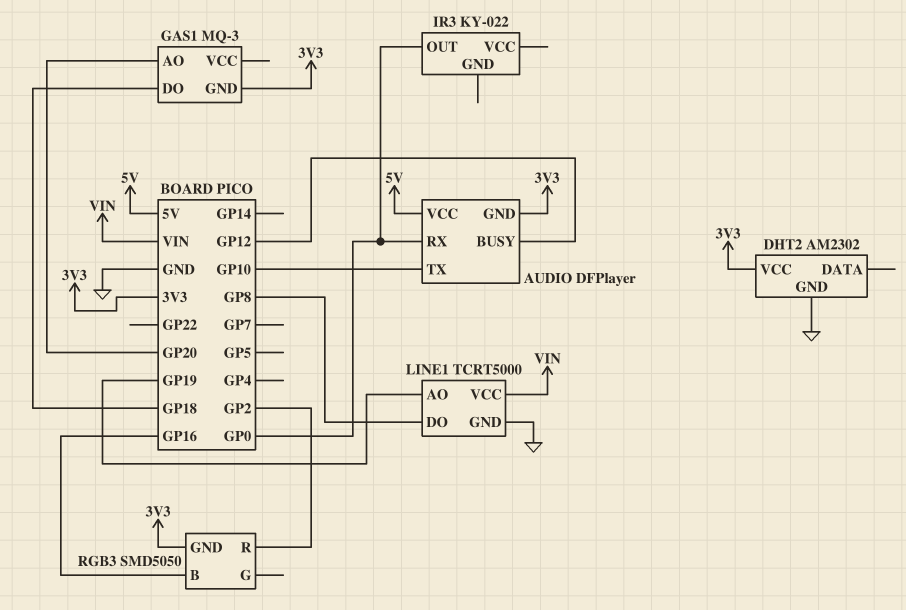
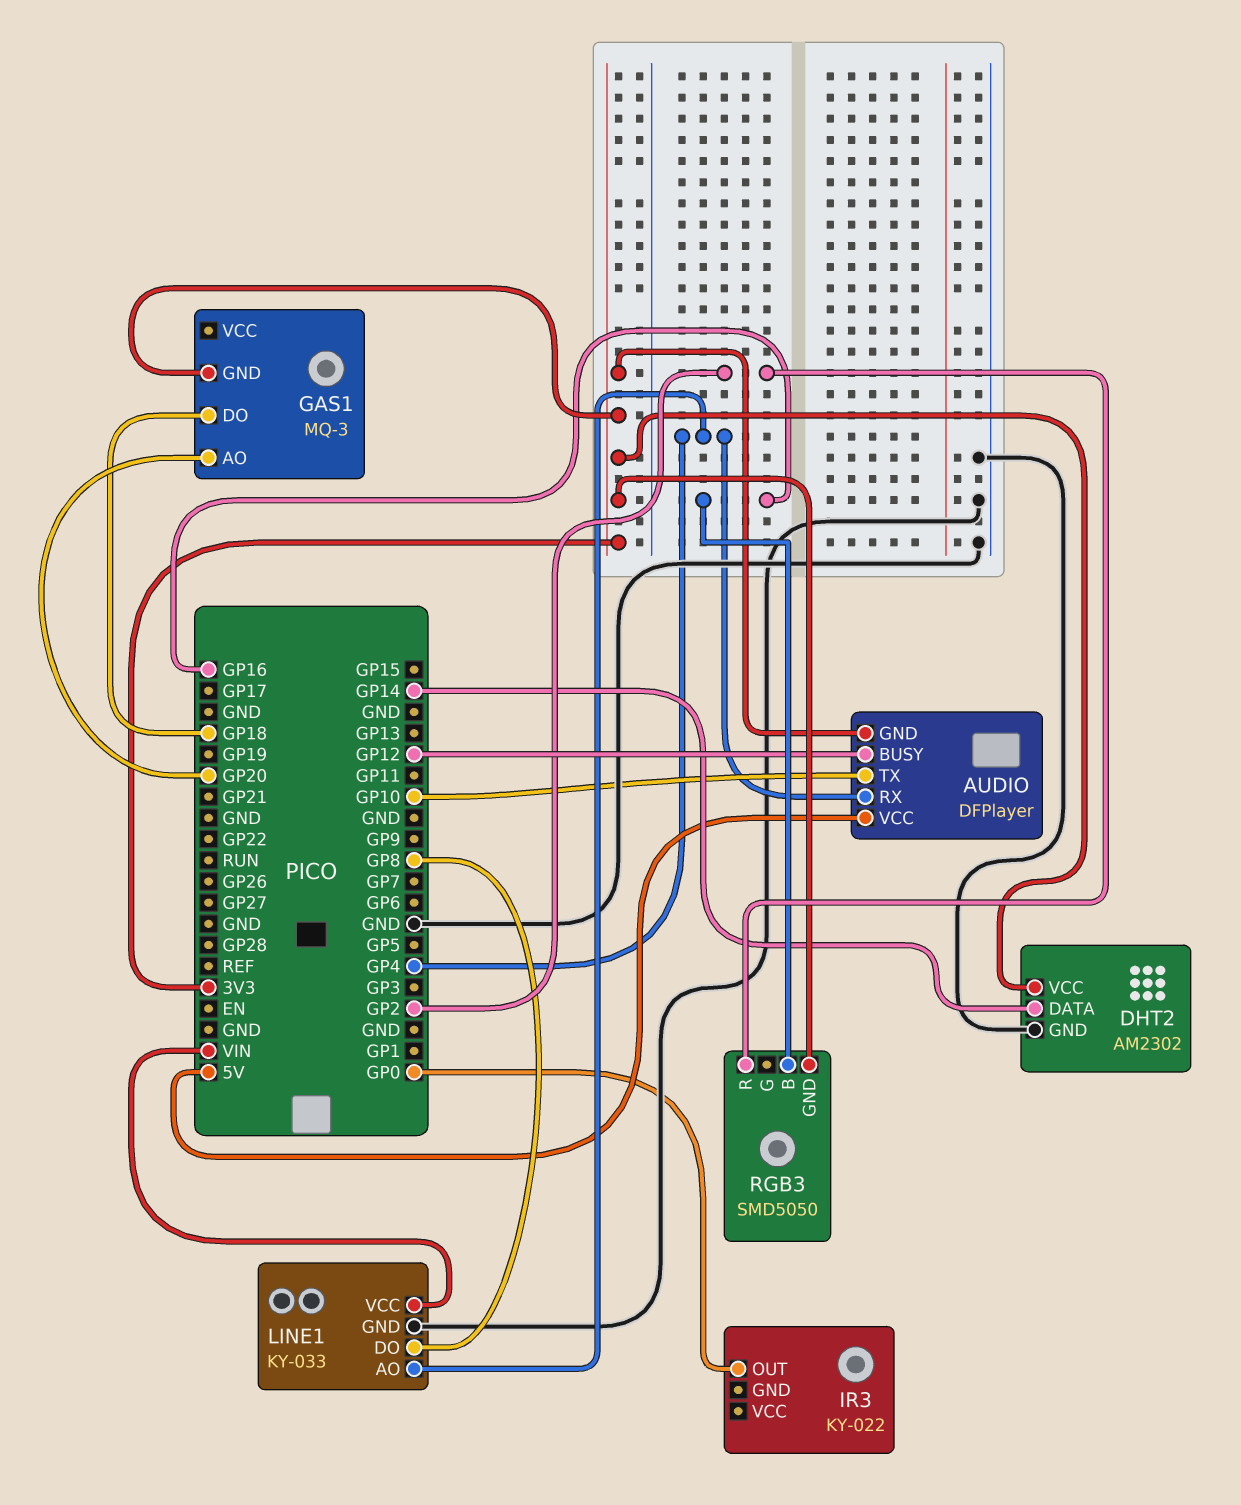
AUDIO pin RX: GP0 -> GP4
DHT2 pin DATA: none -> GP14
LINE1: TCRT5000 -> KY-033
LINE1 pin AO: GP19 -> GP4

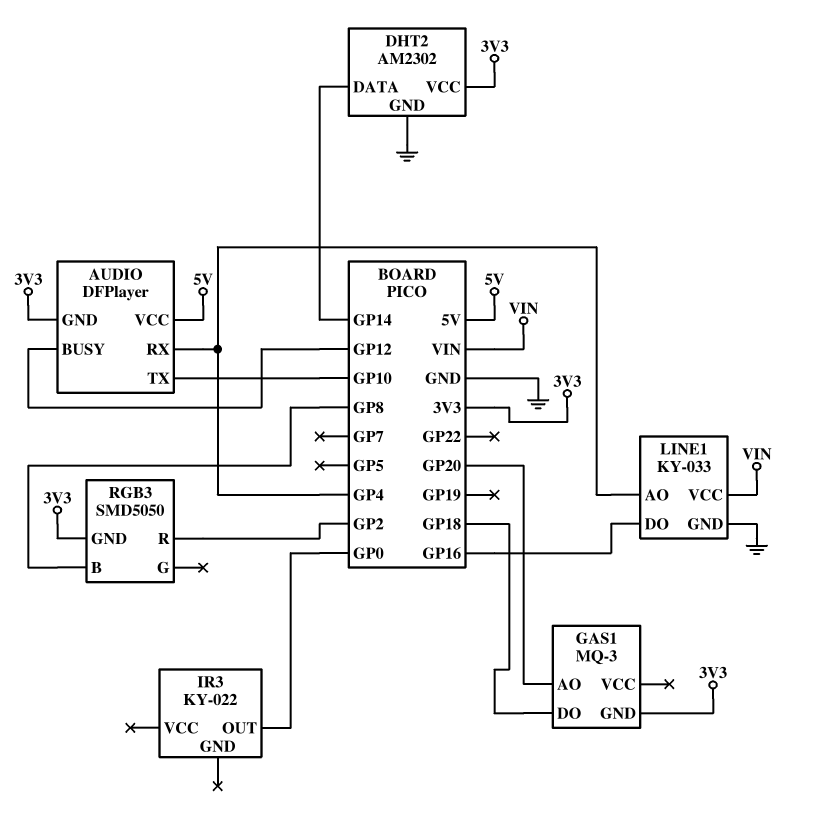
LINE1 pin DO: GP8 -> GP16
RGB3 pin B: GP16 -> GP8

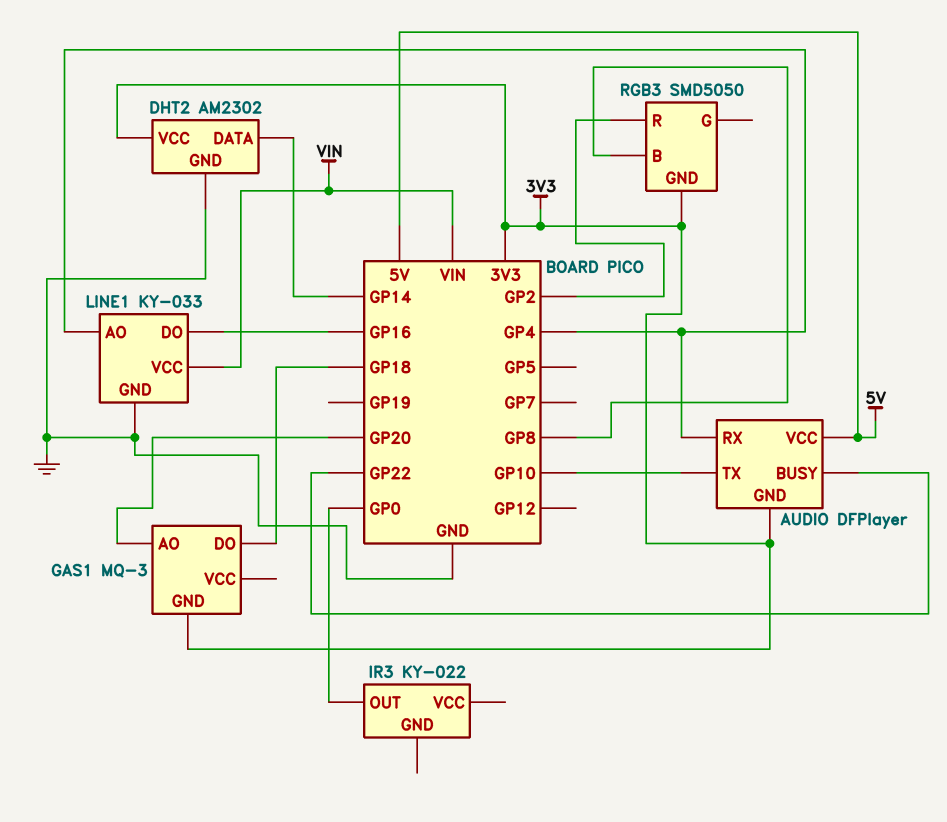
AUDIO pin BUSY: GP12 -> GP22

